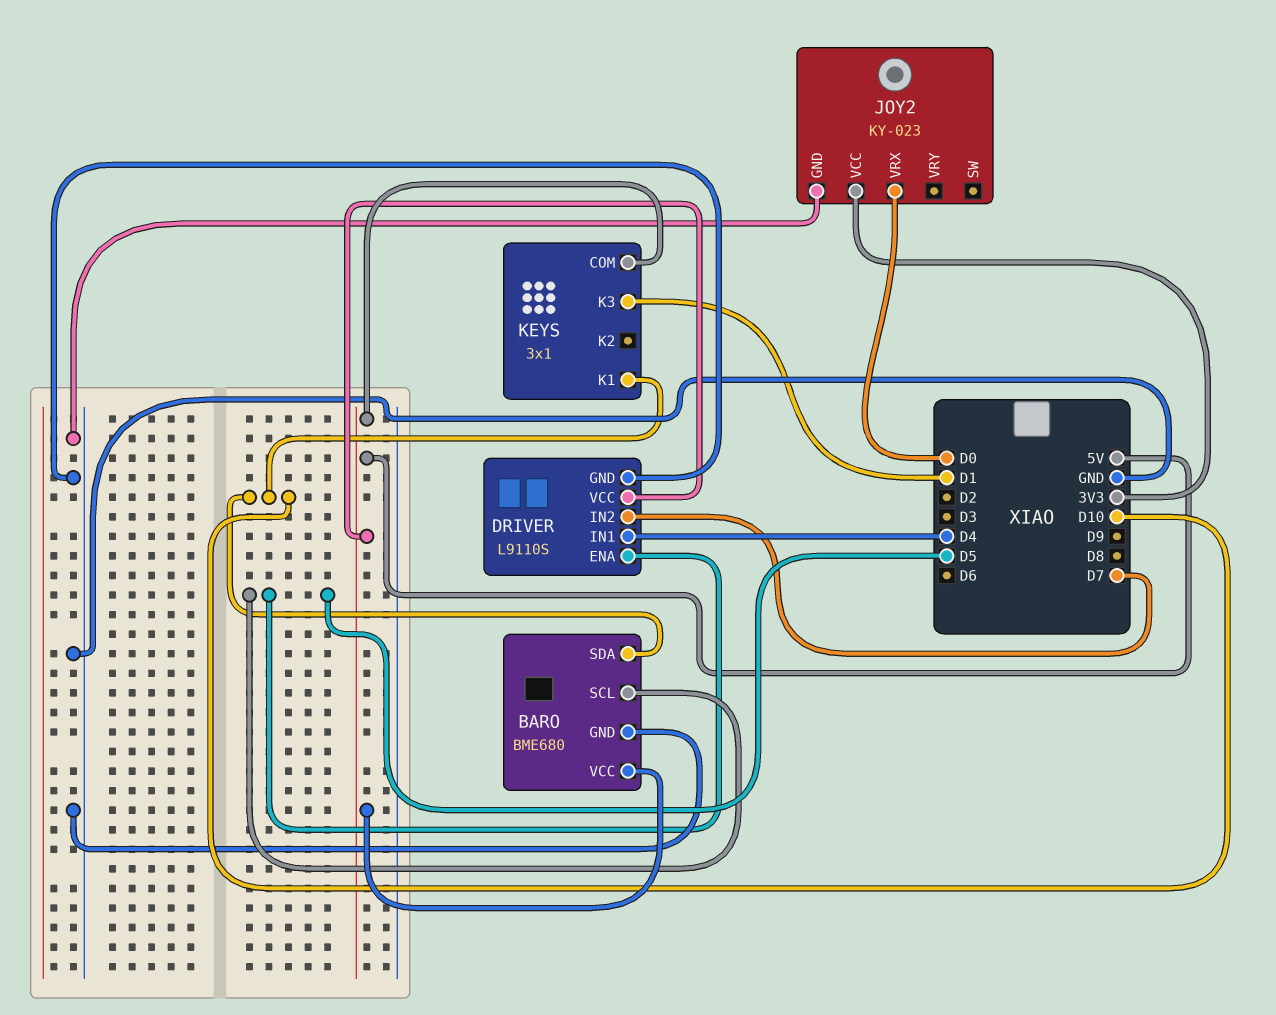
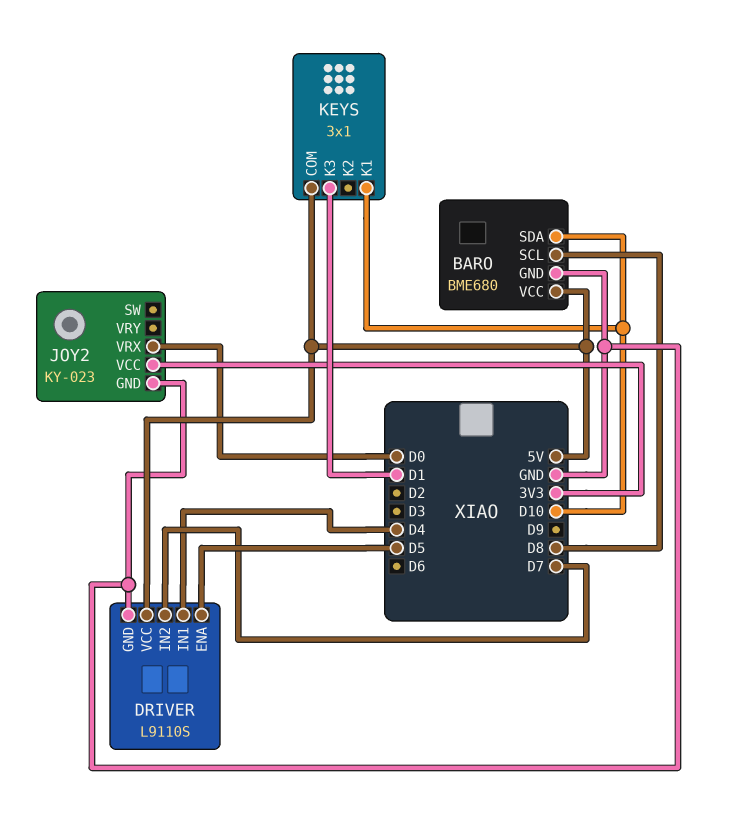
BARO pin SCL: D5 -> D8

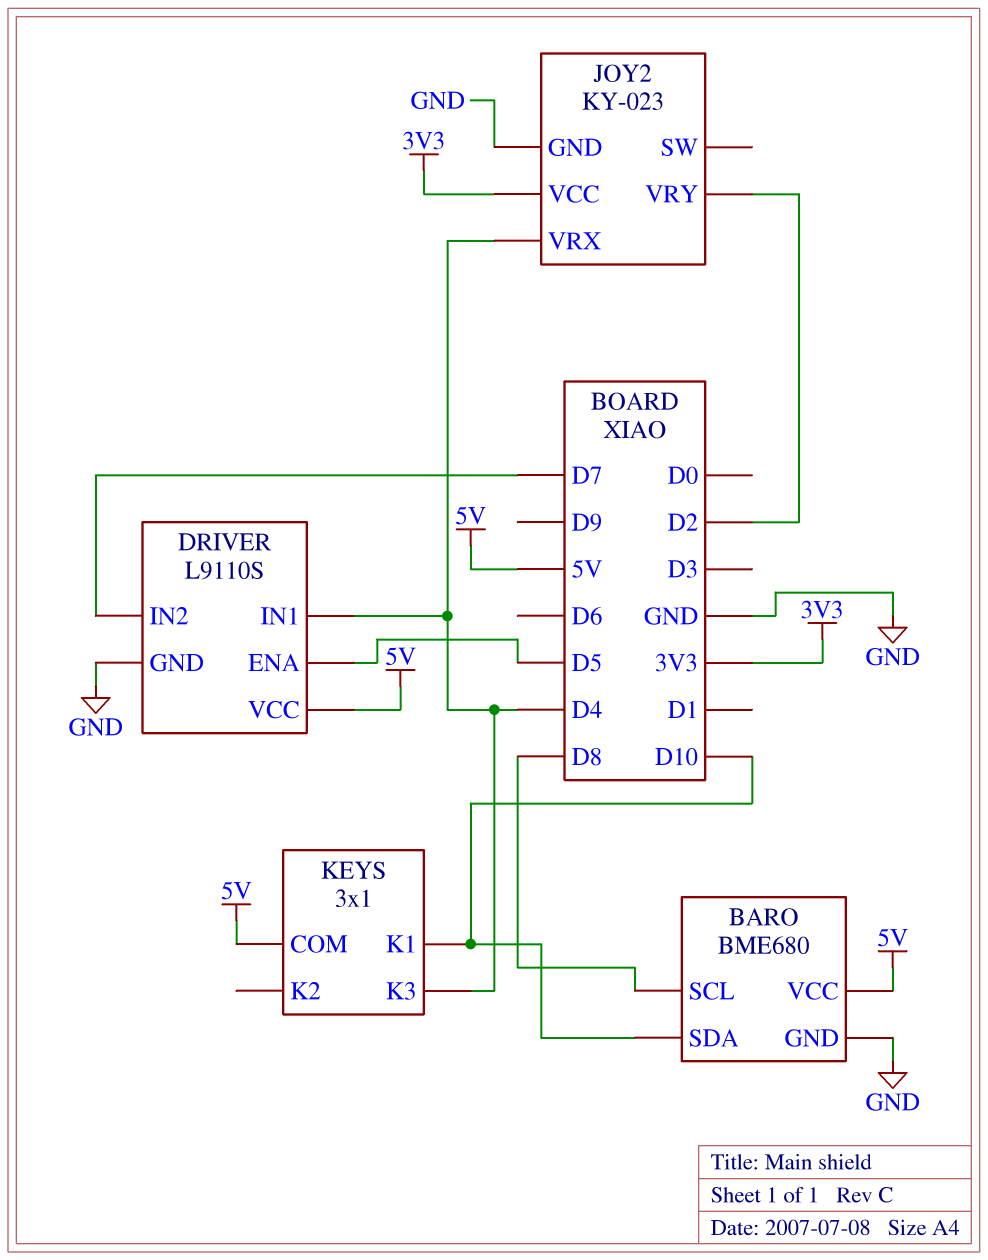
JOY2 pin VRX: D0 -> D4
JOY2 pin VRY: none -> D2
KEYS pin K3: D1 -> D4

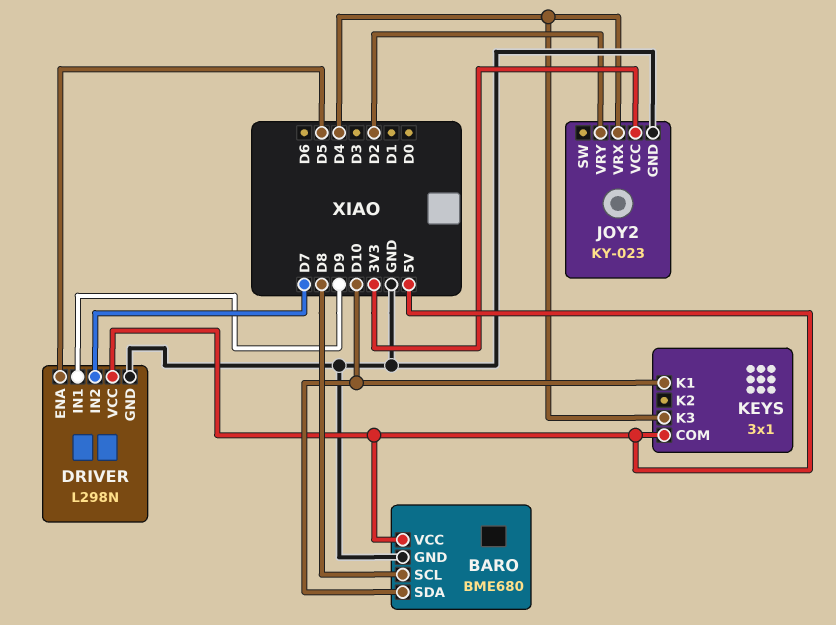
DRIVER: L9110S -> L298N
DRIVER pin IN1: D4 -> D9

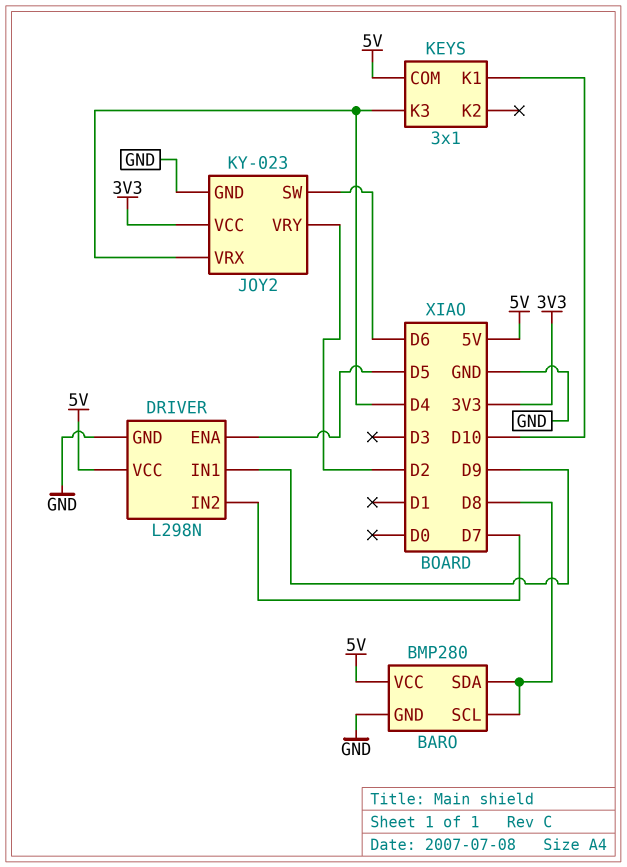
BARO: BME680 -> BMP280
BARO pin SDA: D10 -> D8
JOY2 pin SW: none -> D6

